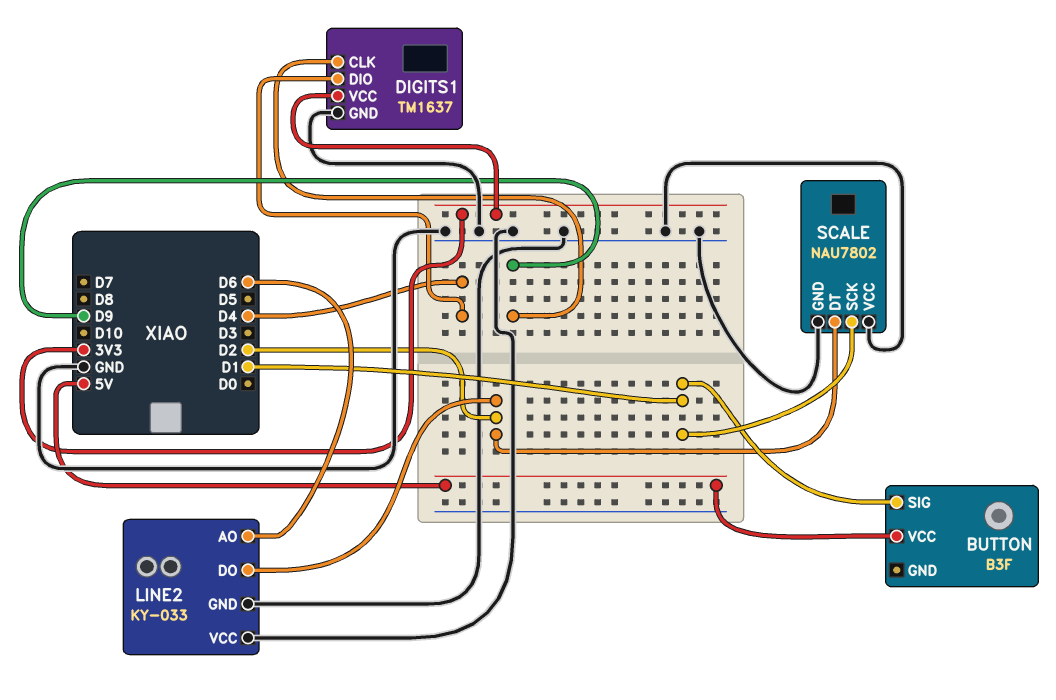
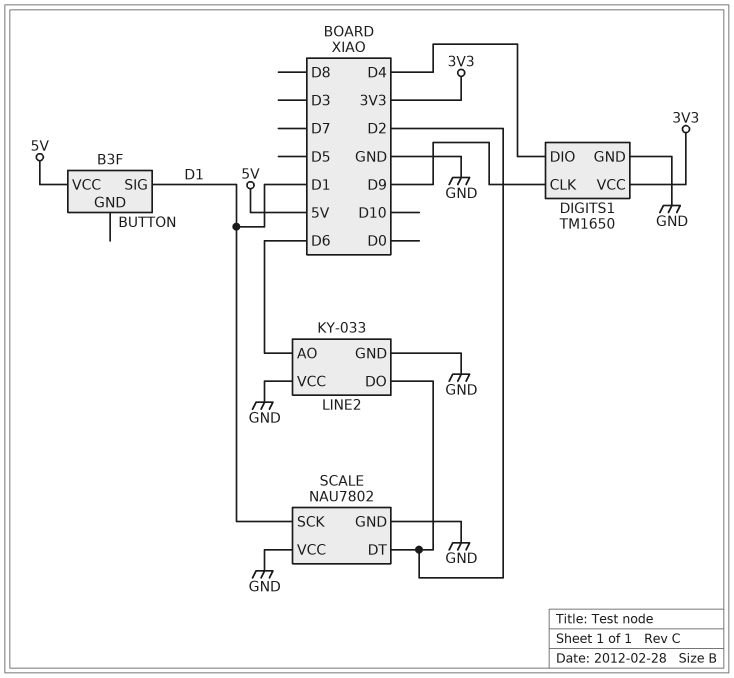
DIGITS1: TM1637 -> TM1650

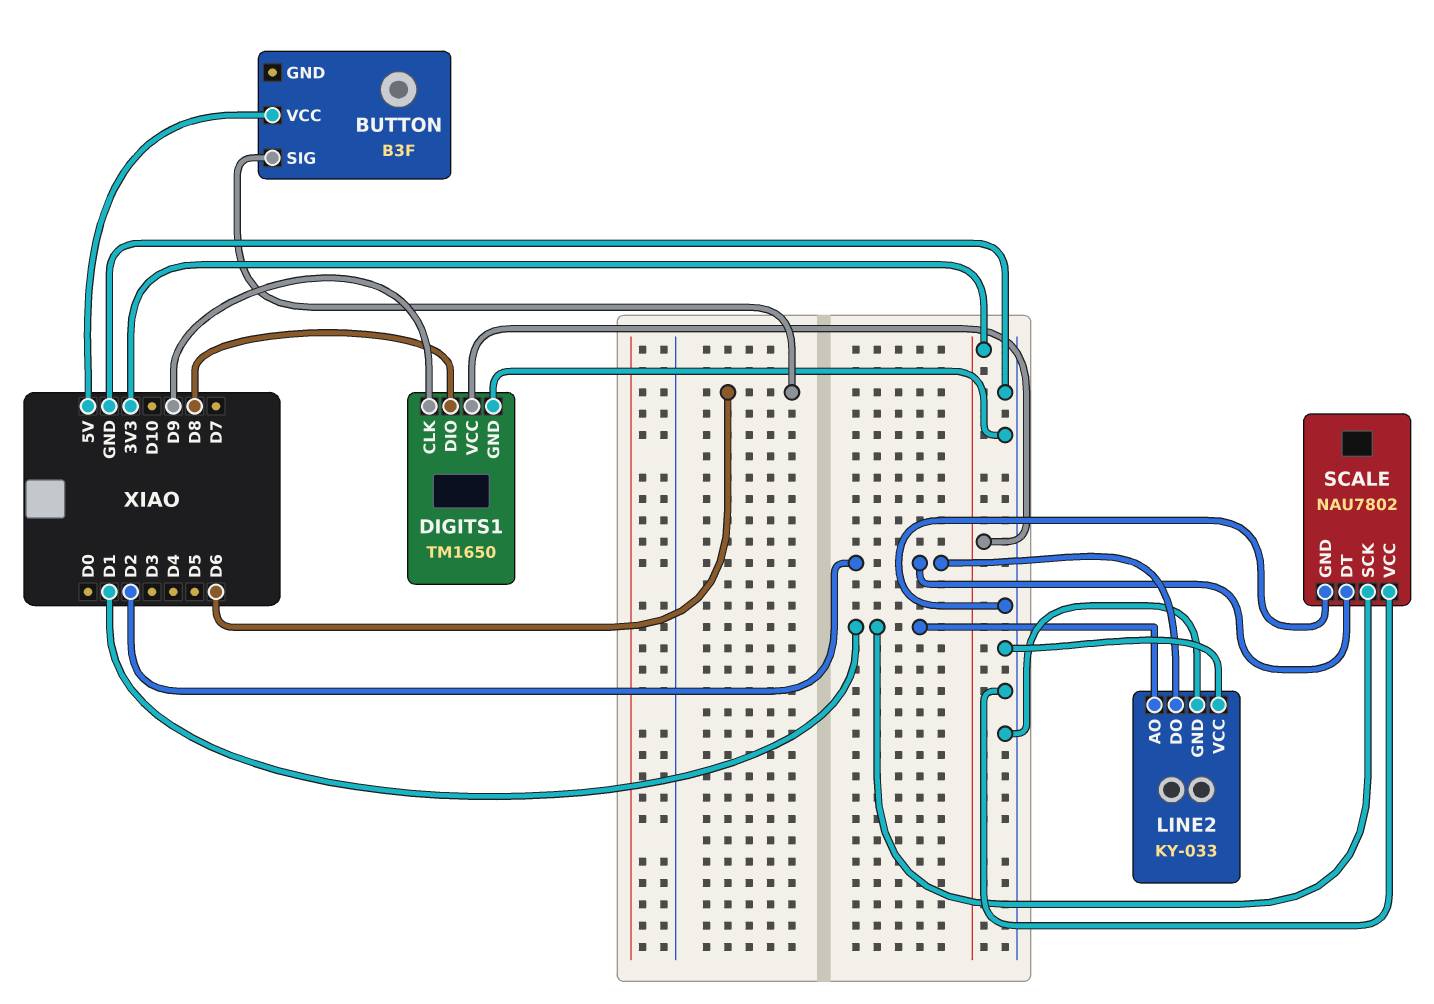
BUTTON pin SIG: D1 -> D6
DIGITS1 pin DIO: D4 -> D8
LINE2 pin AO: D6 -> D1

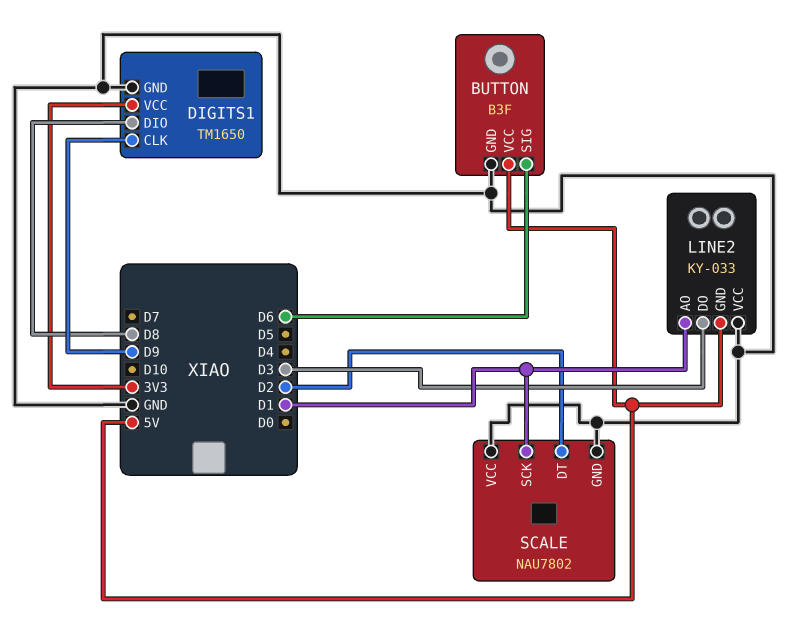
BUTTON pin GND: none -> GND
LINE2 pin DO: D2 -> D3
LINE2 pin GND: GND -> 5V

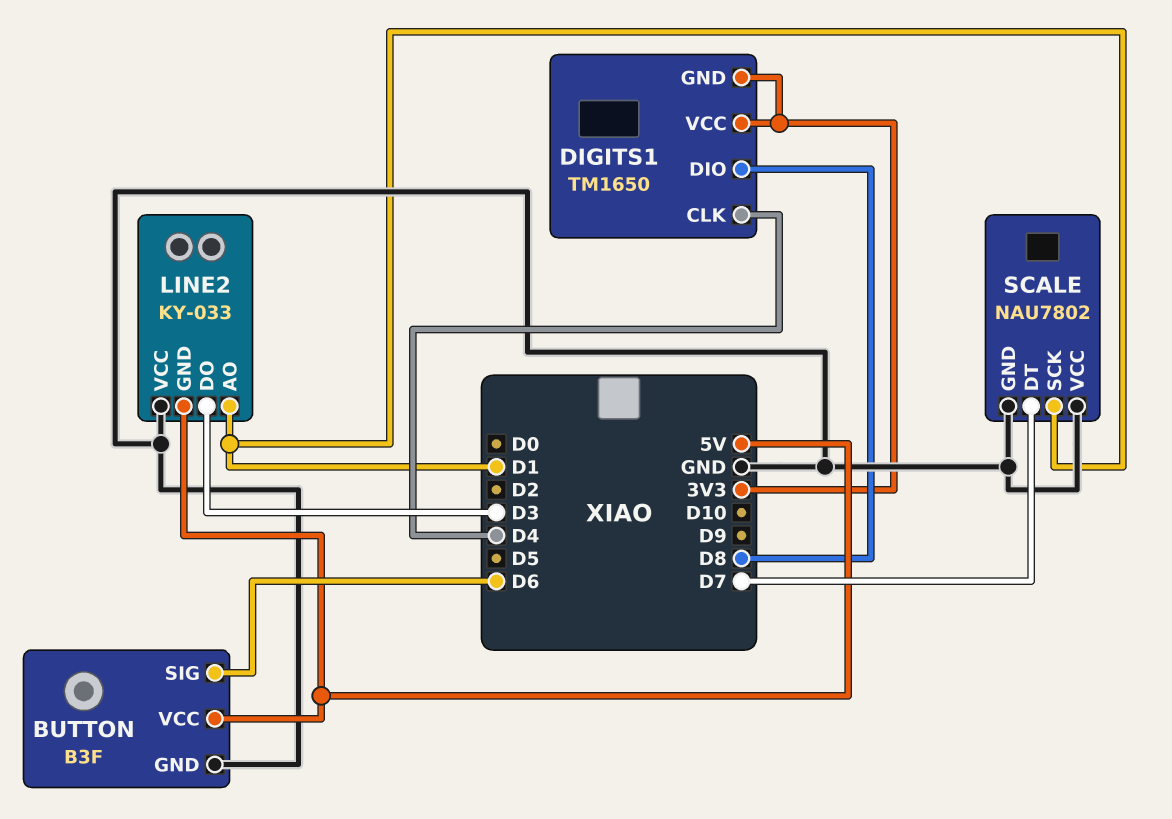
DIGITS1 pin CLK: D9 -> D4
DIGITS1 pin GND: GND -> 3V3
SCALE pin DT: D2 -> D7

